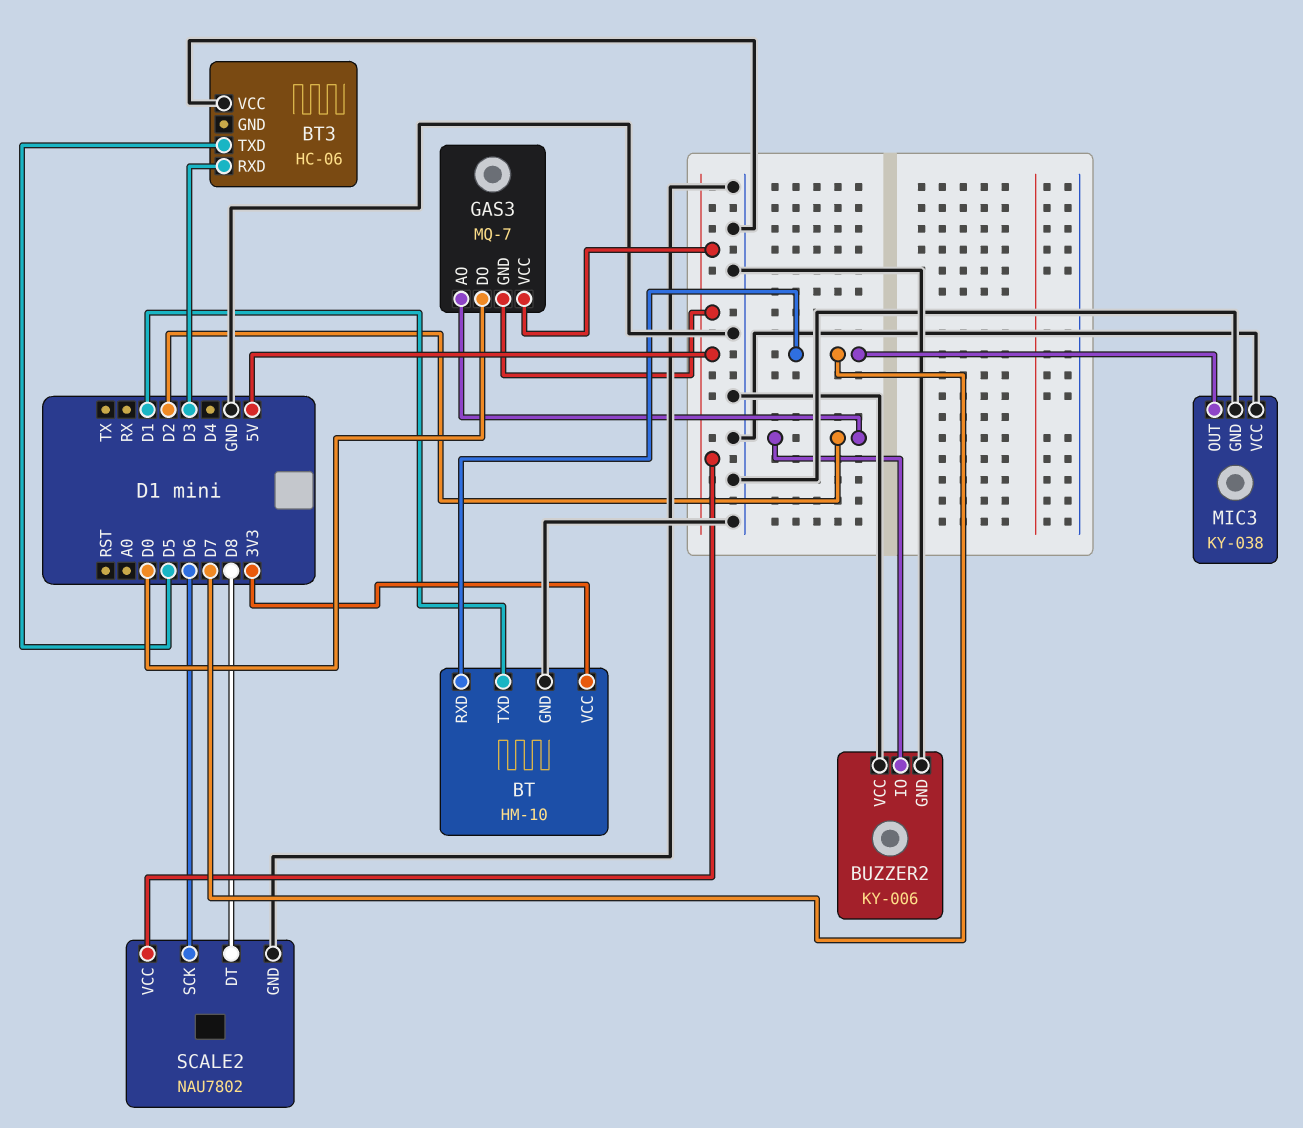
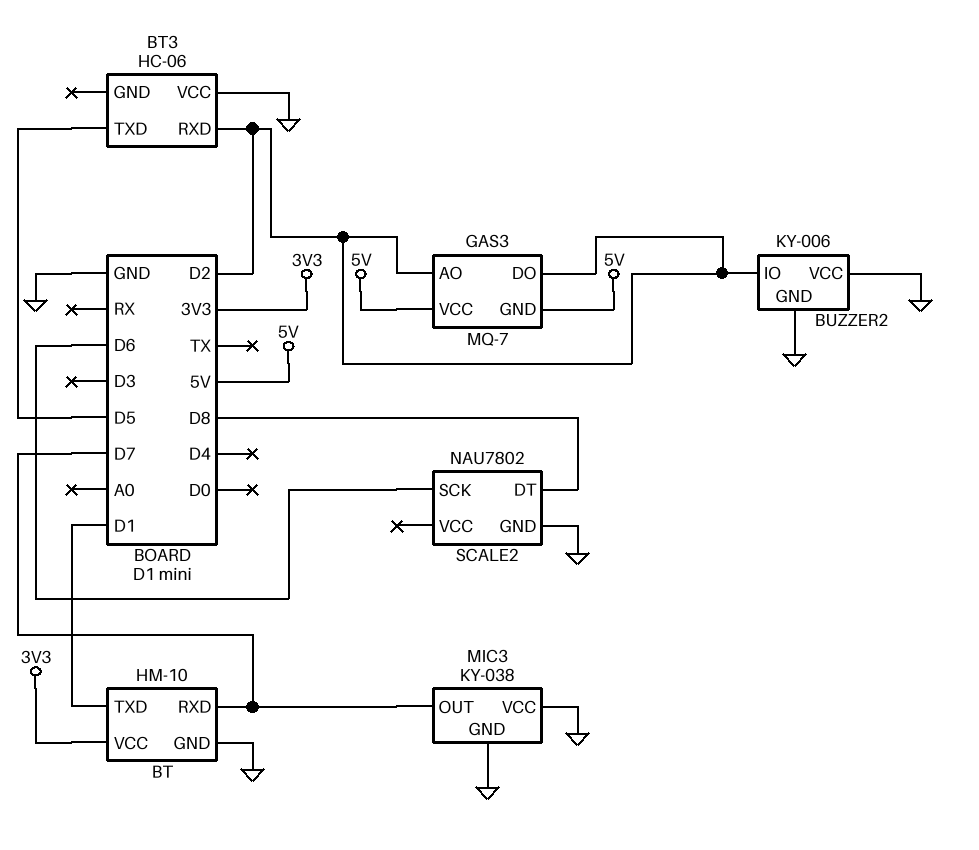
BT3 pin RXD: D3 -> D2
GAS3 pin DO: D0 -> D2
SCALE2 pin VCC: 5V -> none

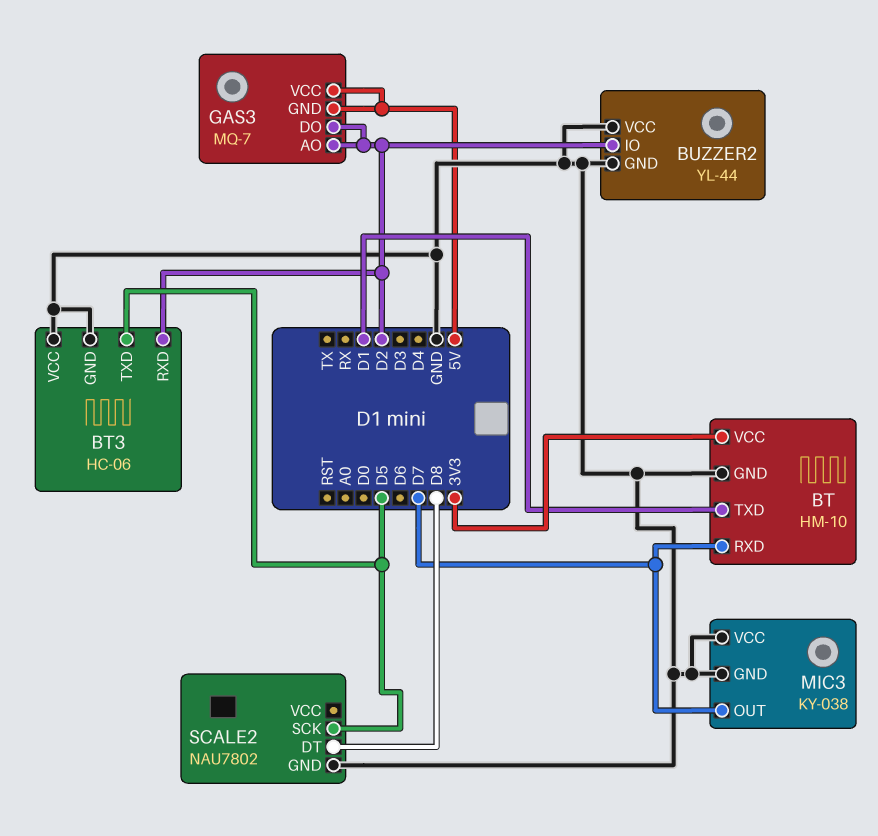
BT3 pin GND: none -> GND
BUZZER2: KY-006 -> YL-44
SCALE2 pin SCK: D6 -> D5

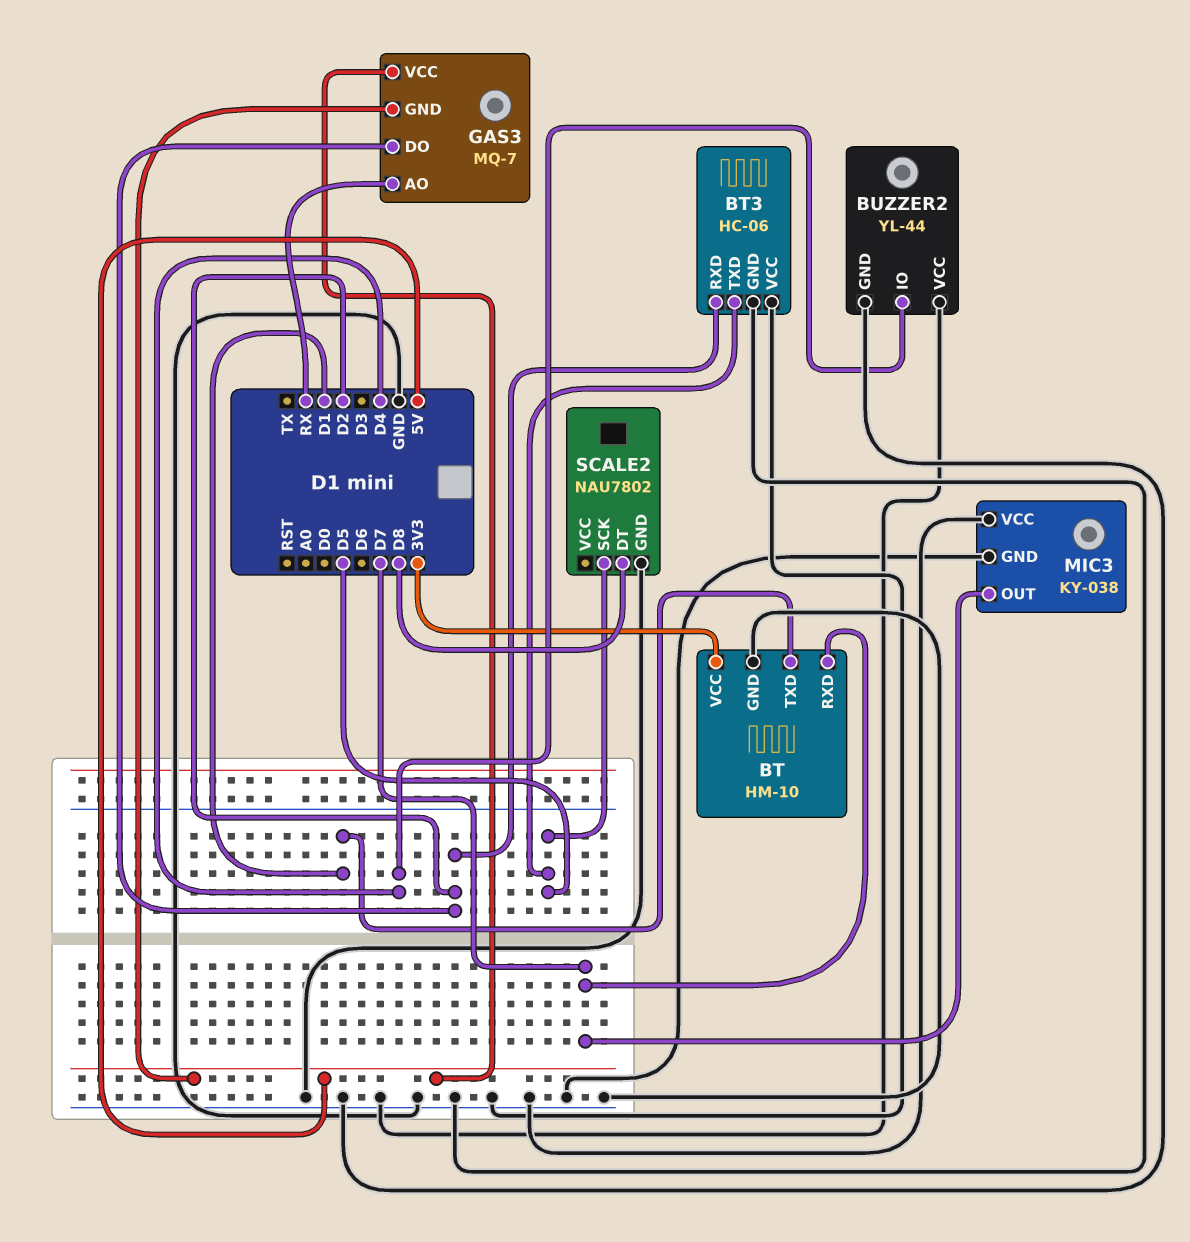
BUZZER2 pin IO: D2 -> D4
GAS3 pin AO: D2 -> RX

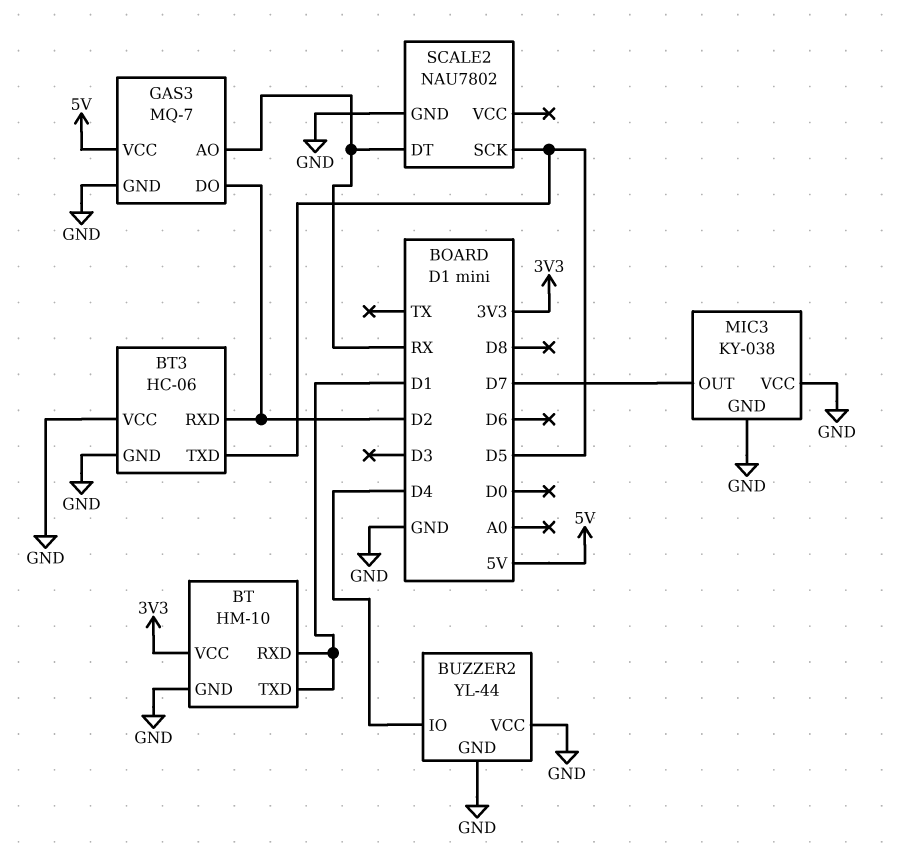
BT pin RXD: D7 -> D1
GAS3 pin GND: 5V -> GND
SCALE2 pin DT: D8 -> RX

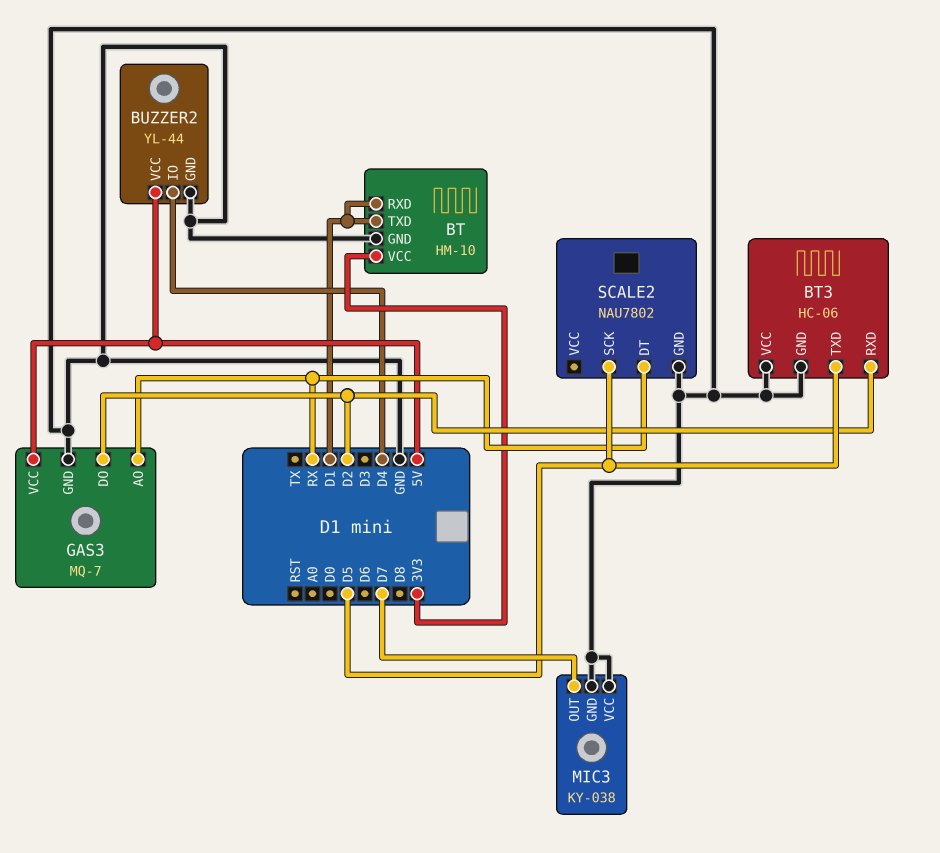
BUZZER2 pin VCC: GND -> 5V

